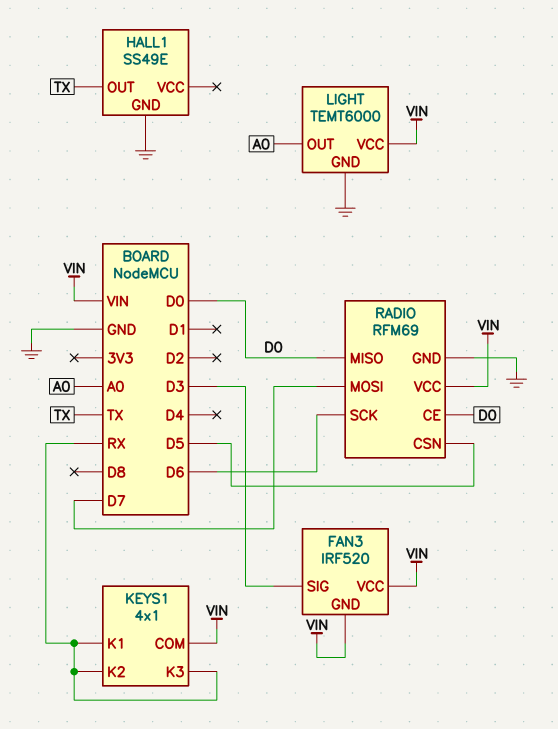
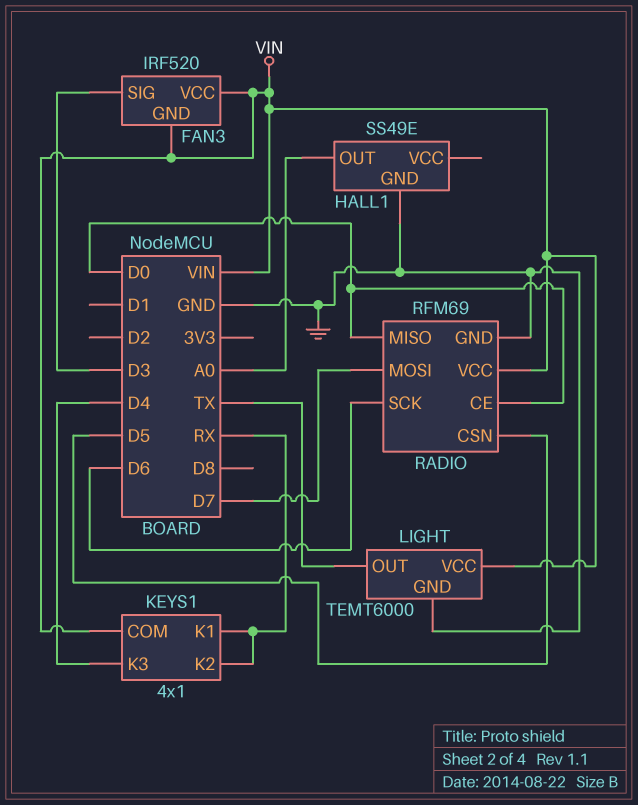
HALL1 pin OUT: TX -> A0
KEYS1 pin K3: RX -> D4
LIGHT pin OUT: A0 -> TX

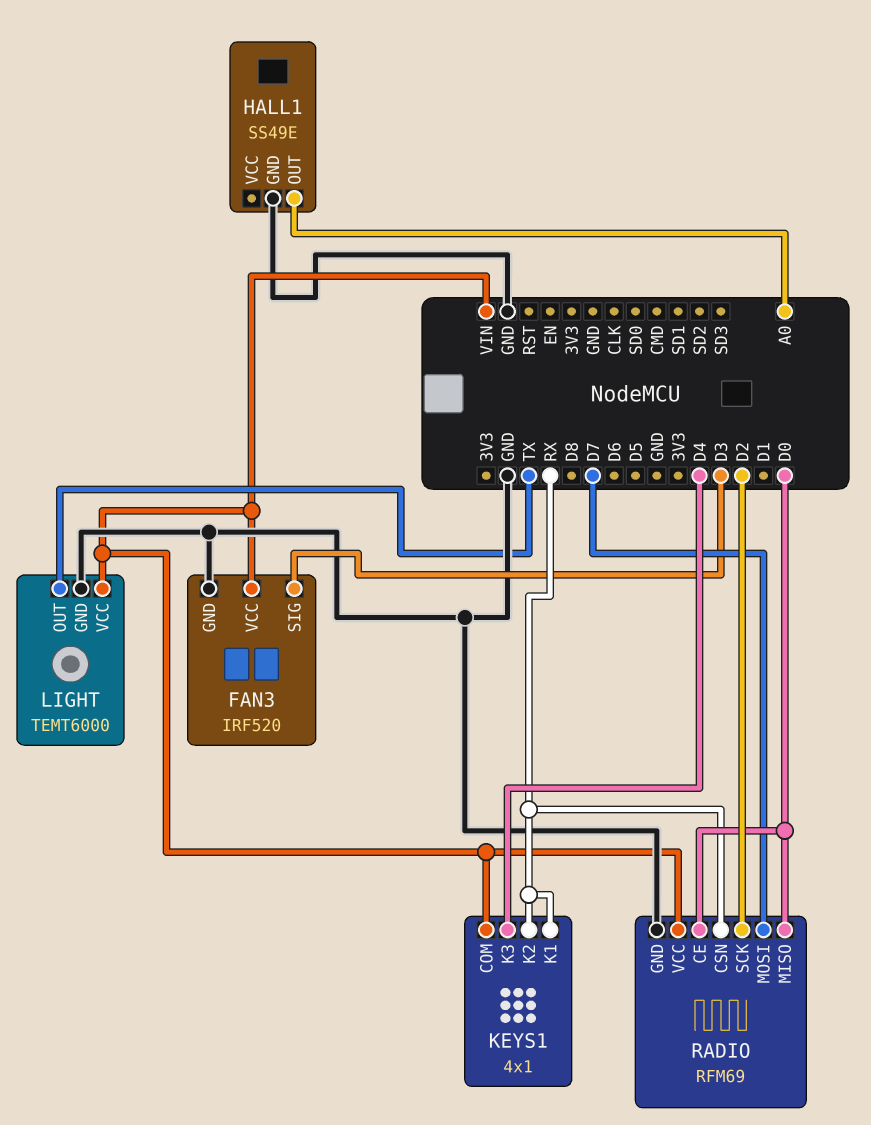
FAN3 pin GND: VIN -> GND
RADIO pin CSN: D5 -> RX
RADIO pin SCK: D6 -> D2

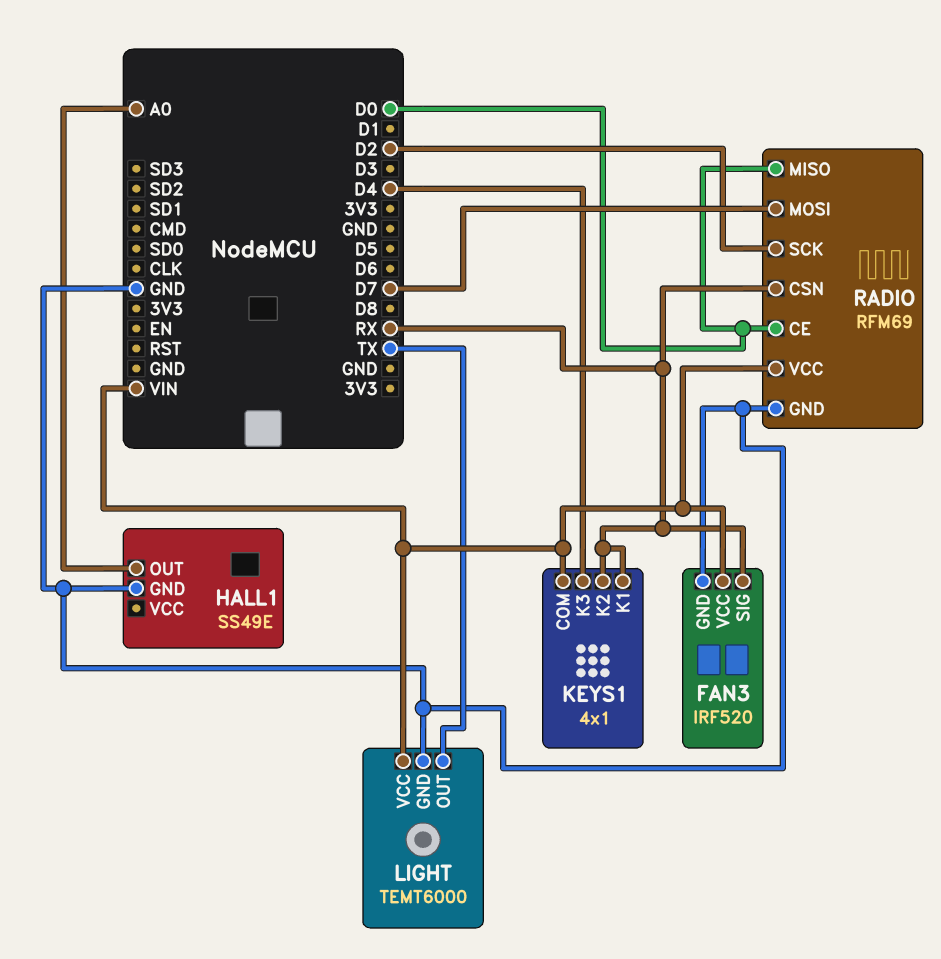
FAN3 pin SIG: D3 -> RX

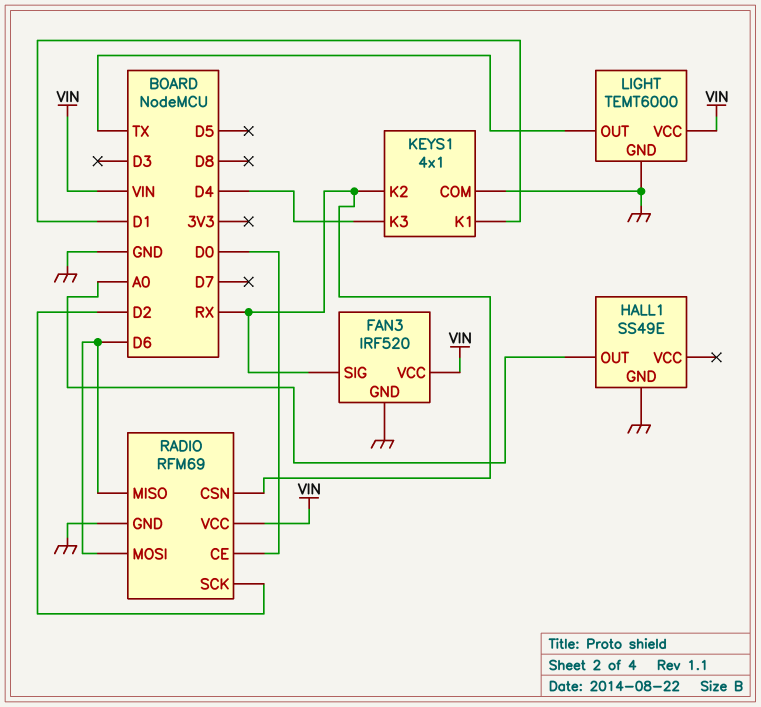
KEYS1 pin COM: VIN -> GND
KEYS1 pin K1: RX -> D1
RADIO pin MISO: D0 -> D6
RADIO pin MOSI: D7 -> D6

